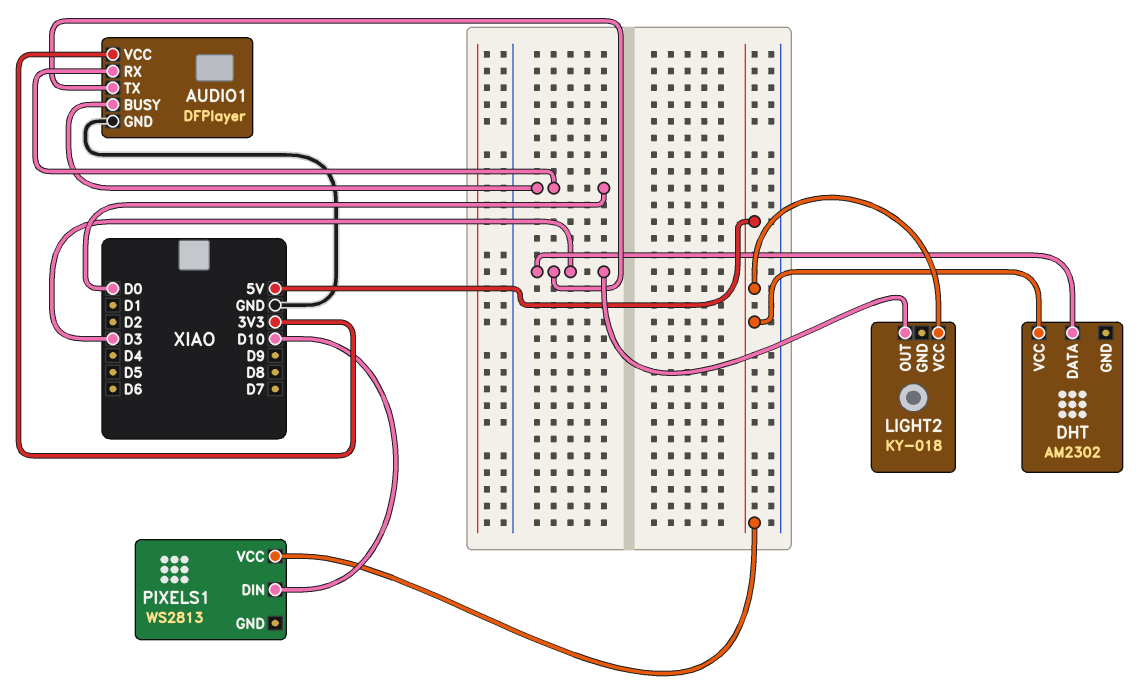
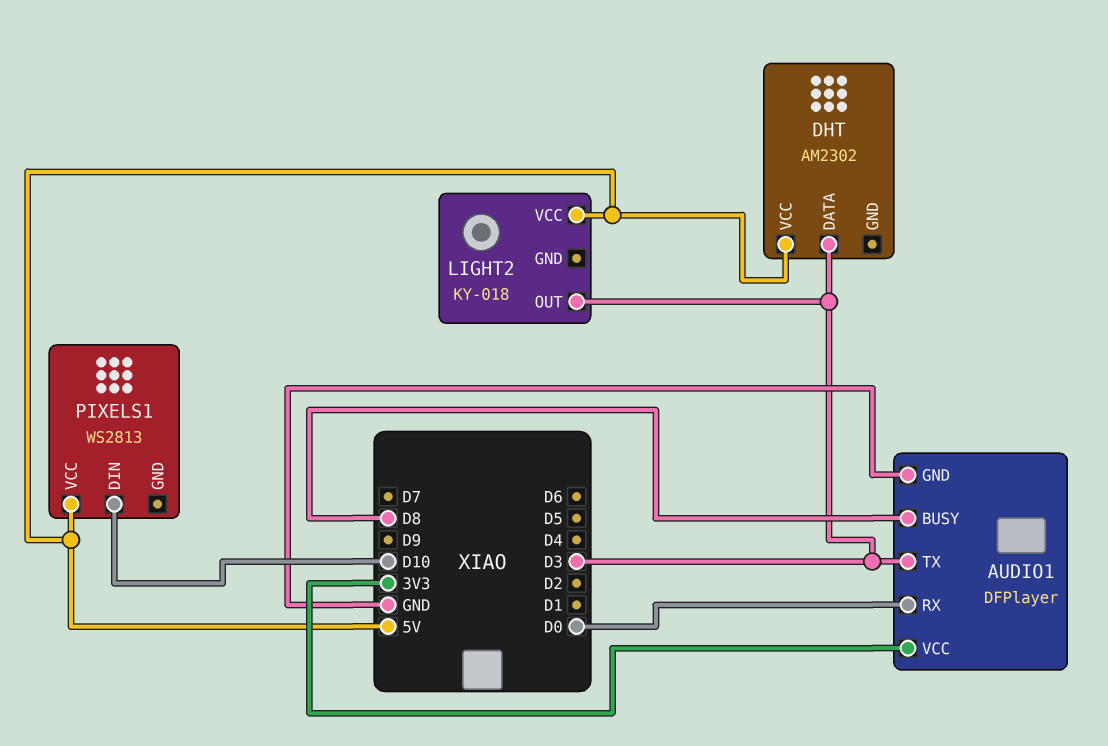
AUDIO1 pin BUSY: D0 -> D8

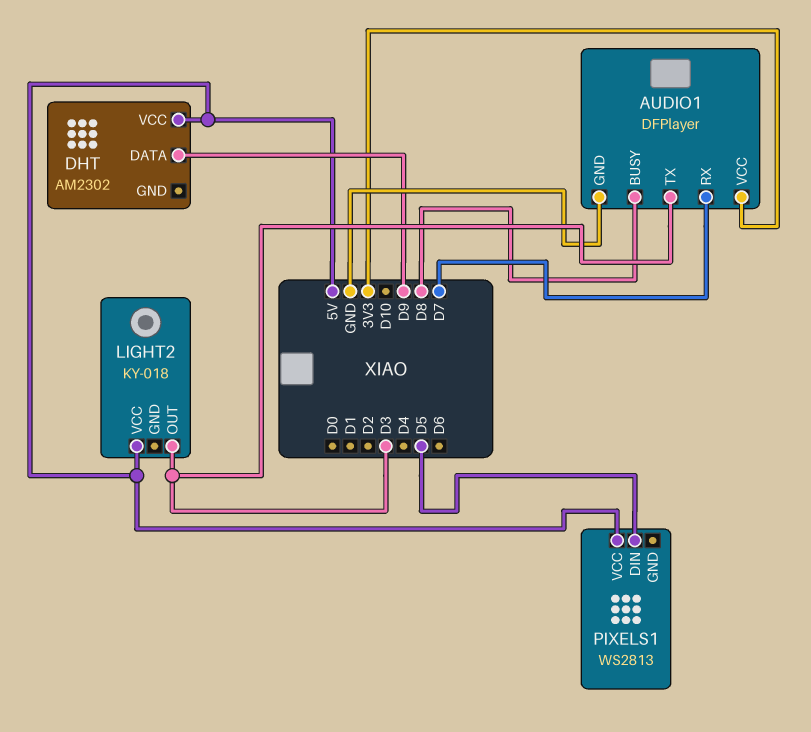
AUDIO1 pin RX: D0 -> D7
DHT pin DATA: D3 -> D9
PIXELS1 pin DIN: D10 -> D5

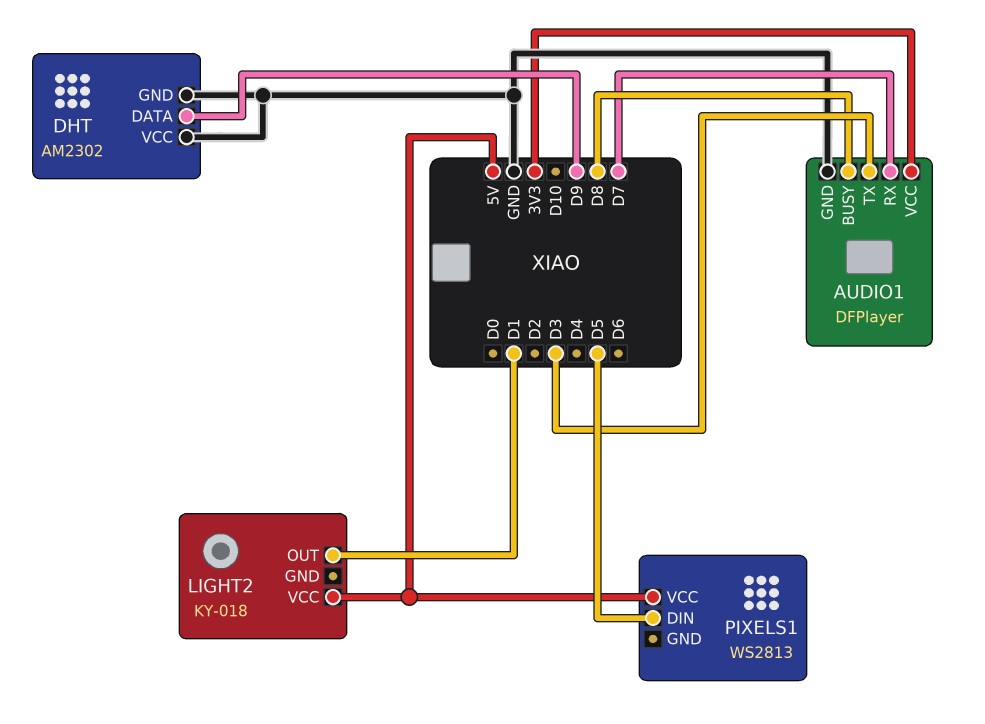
DHT pin GND: none -> GND
DHT pin VCC: 5V -> GND
LIGHT2 pin OUT: D3 -> D1

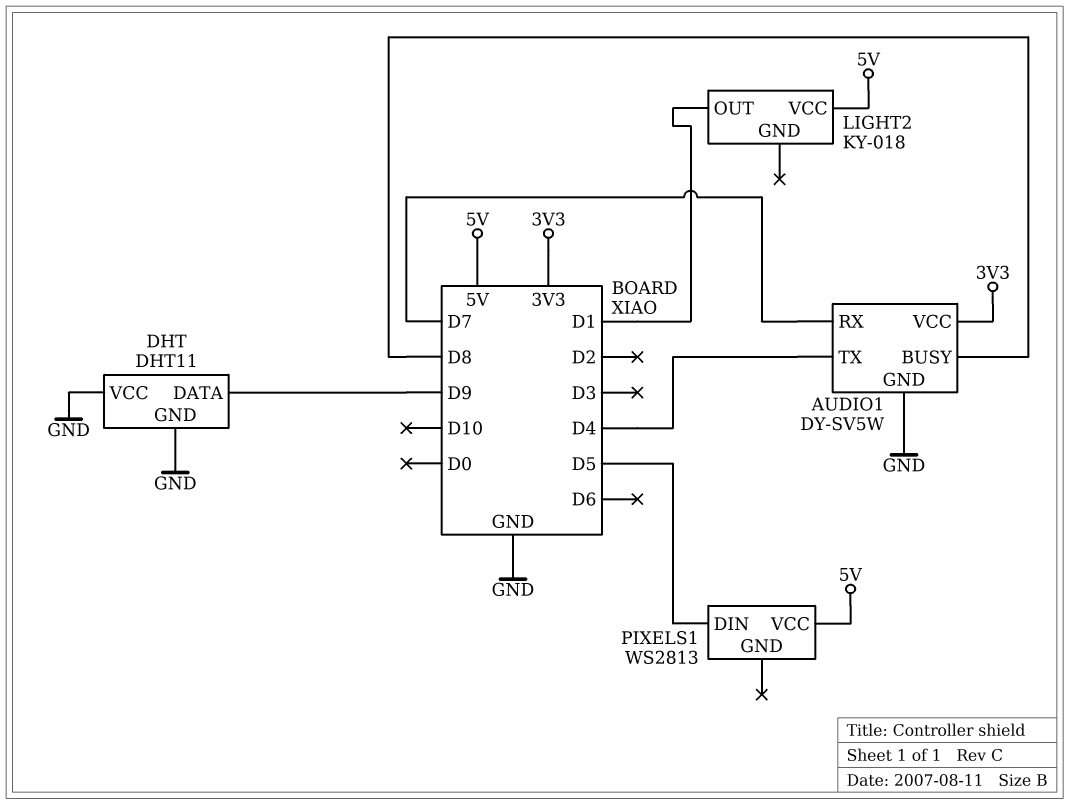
AUDIO1: DFPlayer -> DY-SV5W
AUDIO1 pin TX: D3 -> D4
DHT: AM2302 -> DHT11

